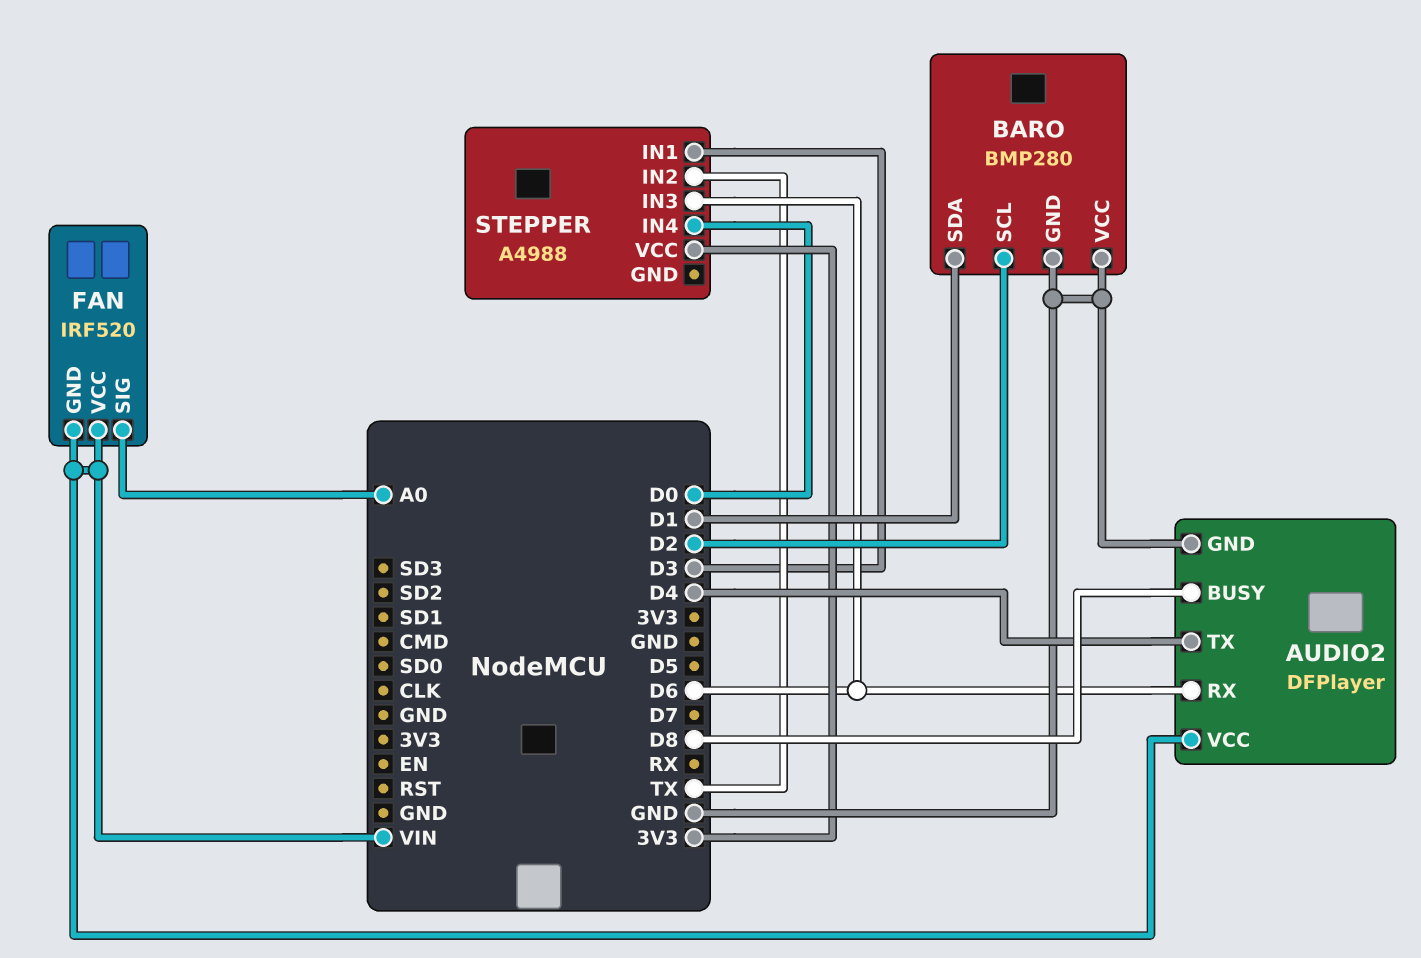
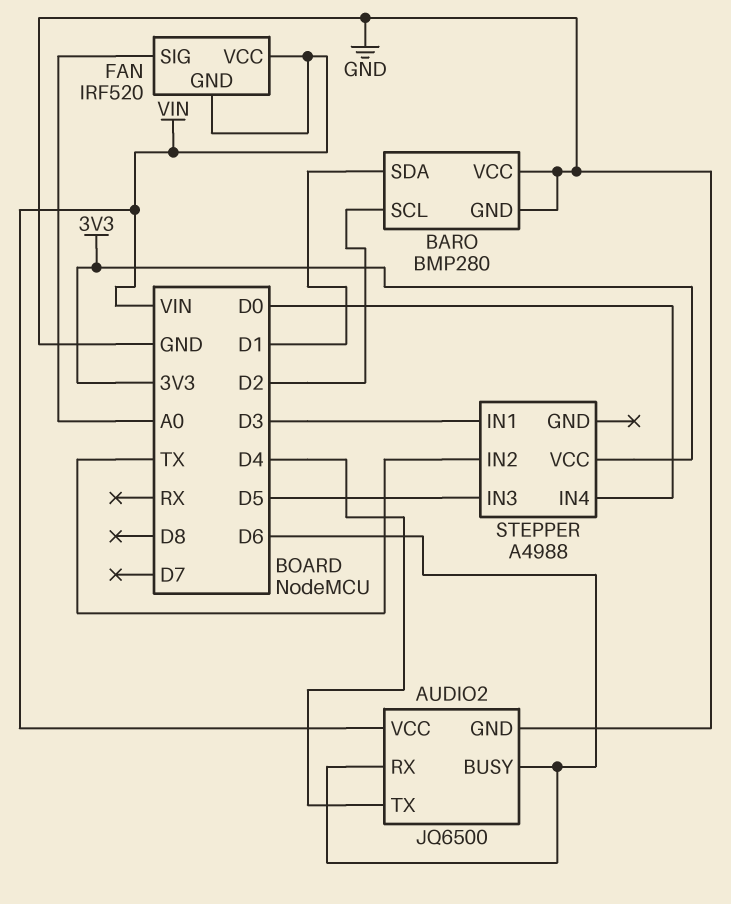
AUDIO2: DFPlayer -> JQ6500
AUDIO2 pin BUSY: D8 -> D6
STEPPER pin IN3: D6 -> D5

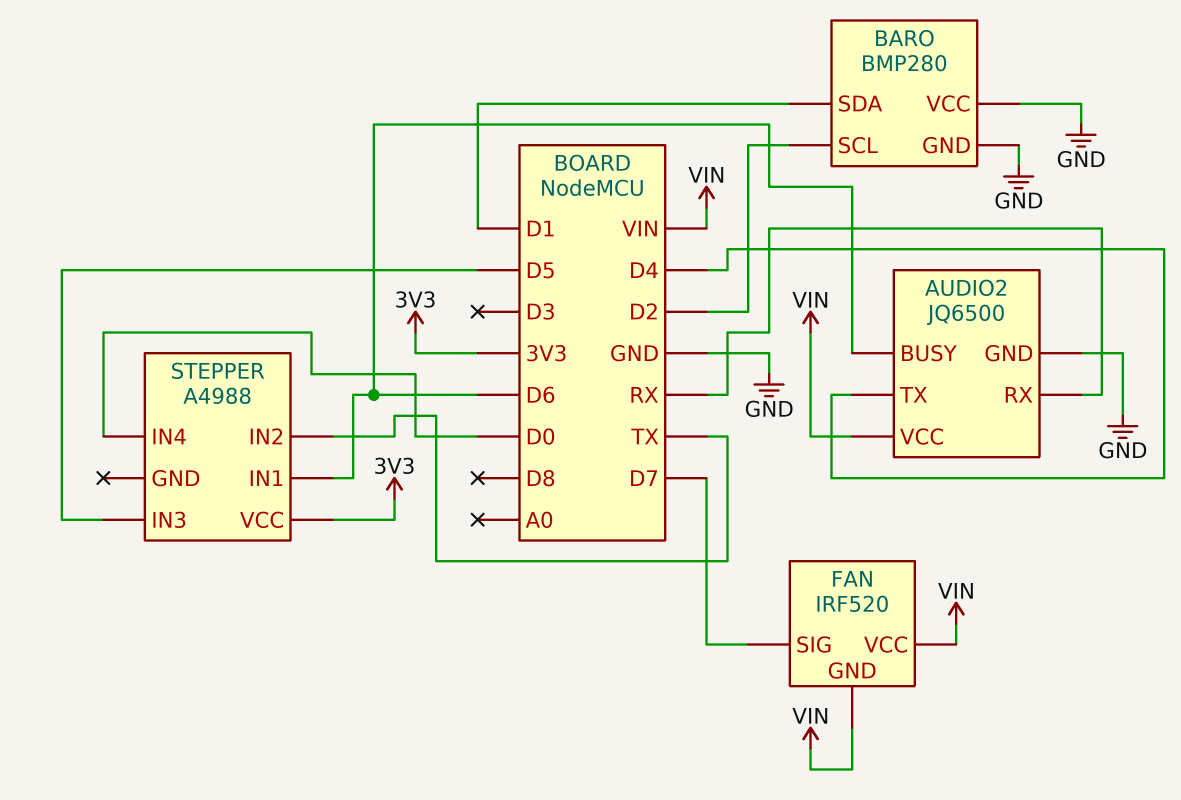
AUDIO2 pin RX: D6 -> RX
FAN pin SIG: A0 -> D7
STEPPER pin IN1: D3 -> D6

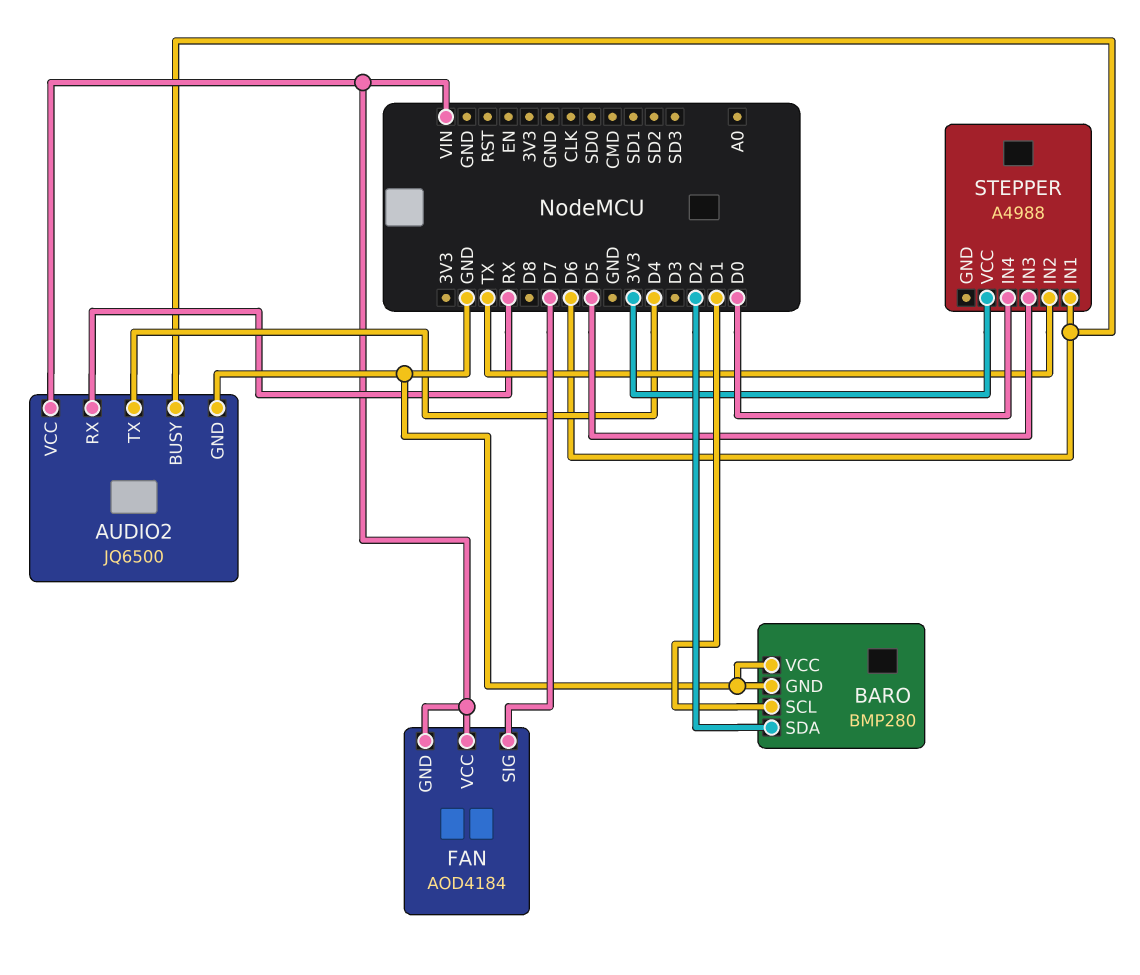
BARO pin SCL: D2 -> D1
BARO pin SDA: D1 -> D2
FAN: IRF520 -> AOD4184

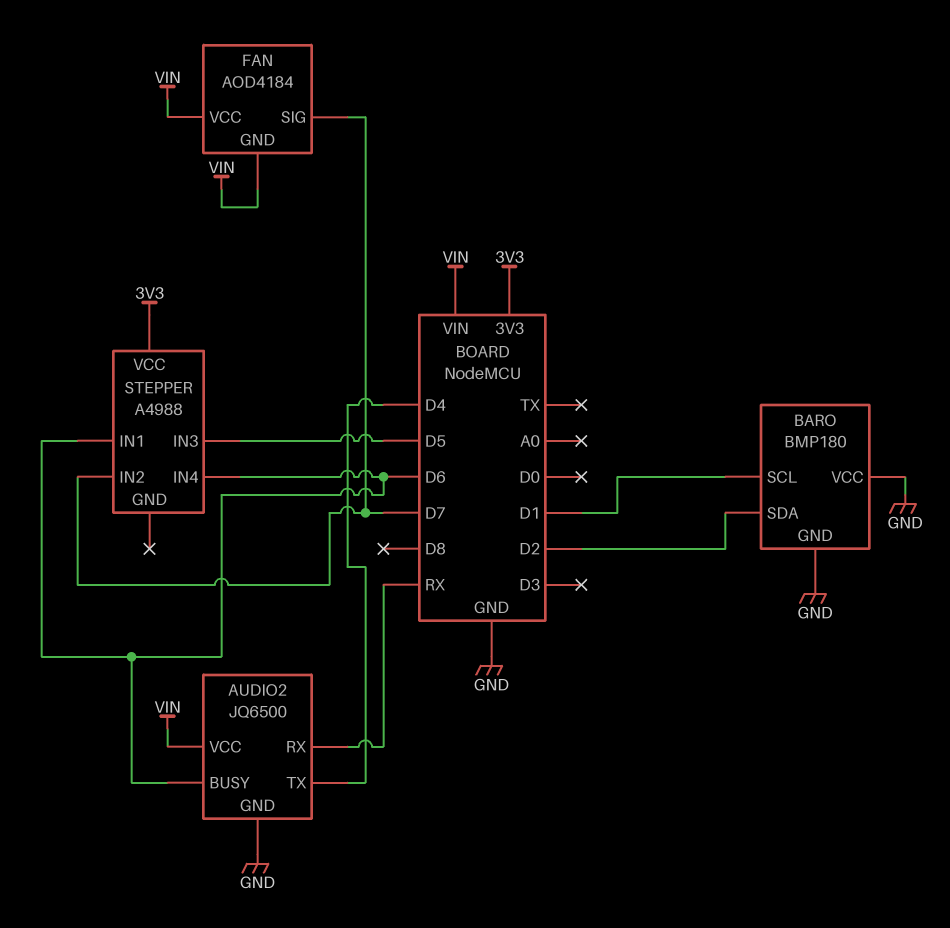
BARO: BMP280 -> BMP180
STEPPER pin IN2: TX -> D7
STEPPER pin IN4: D0 -> D6

